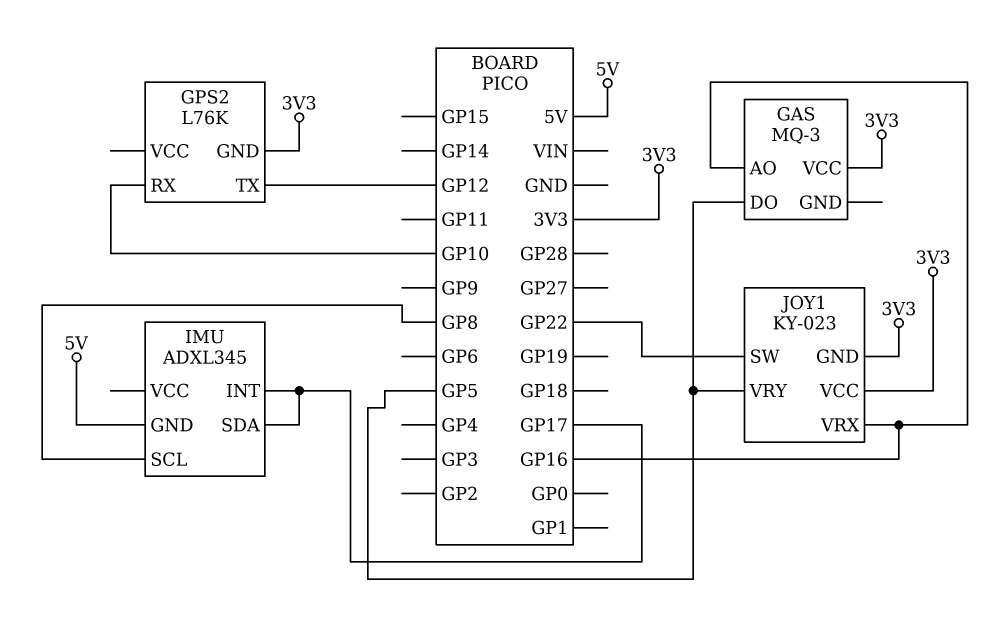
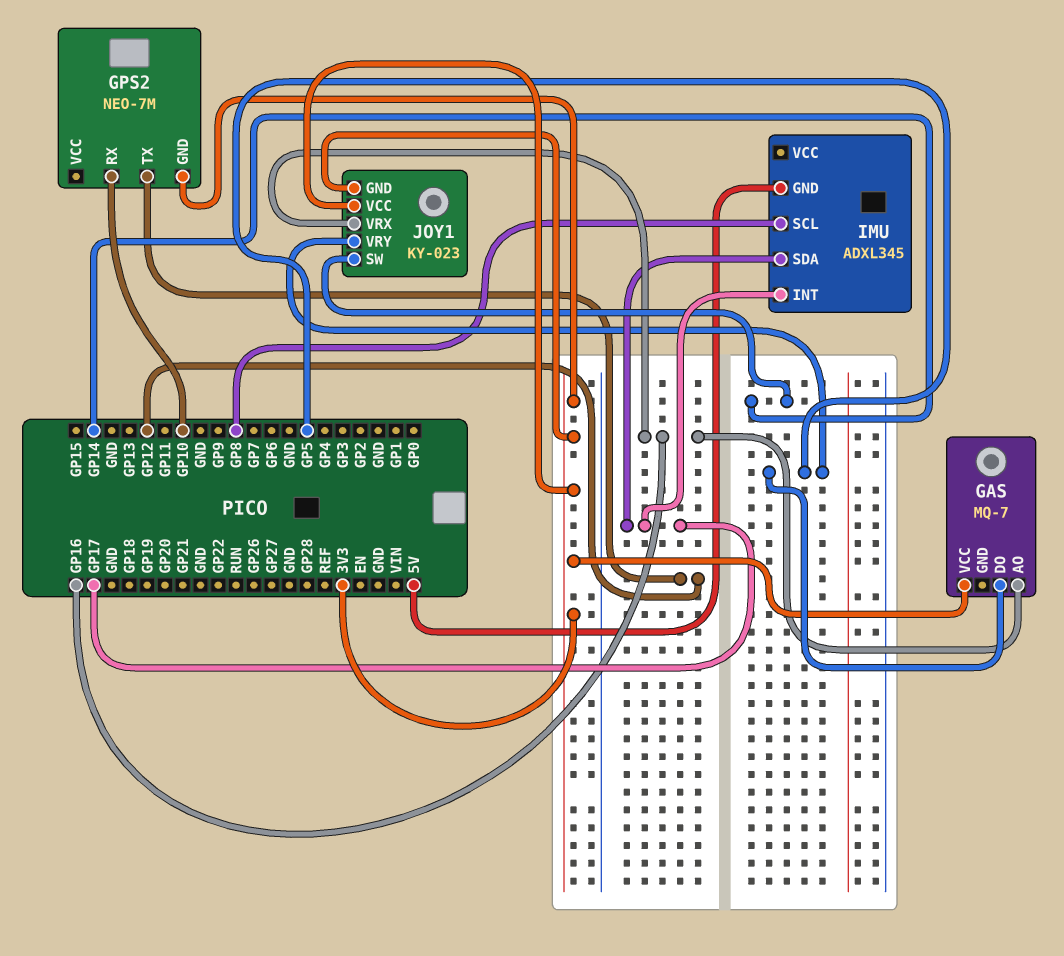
GAS: MQ-3 -> MQ-7
GPS2: L76K -> NEO-7M
JOY1 pin SW: GP22 -> GP14

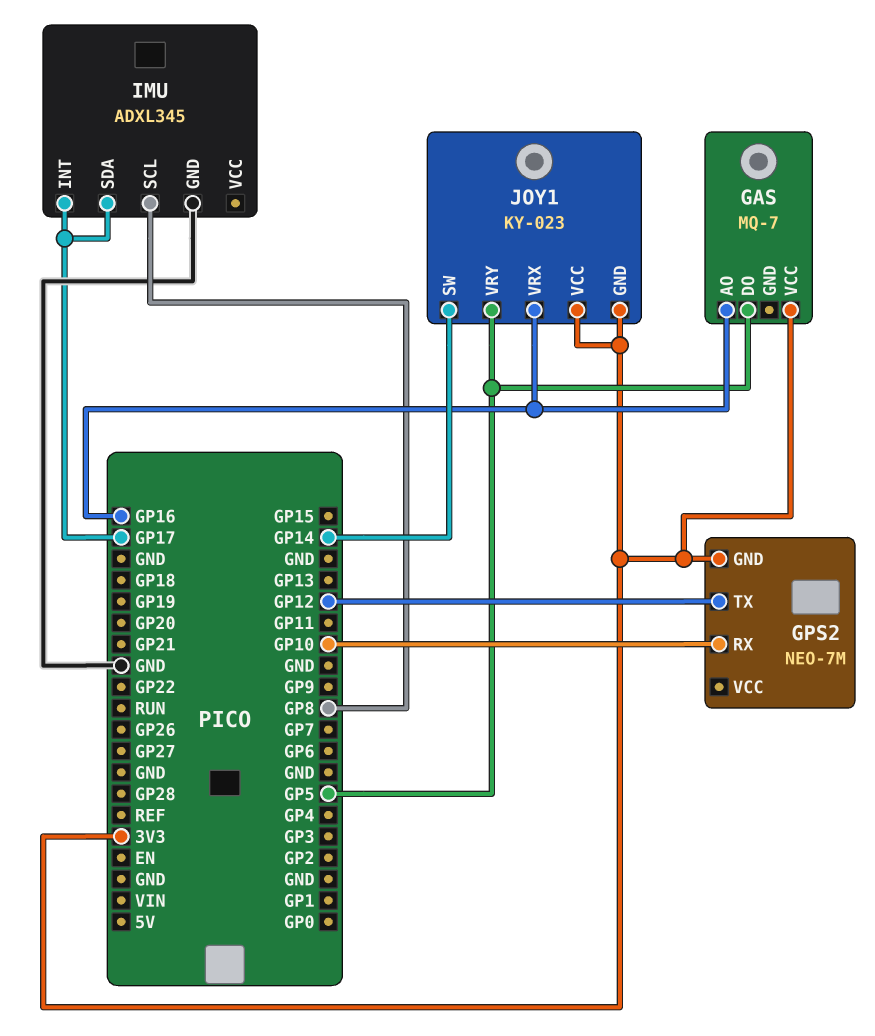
IMU pin GND: 5V -> GND

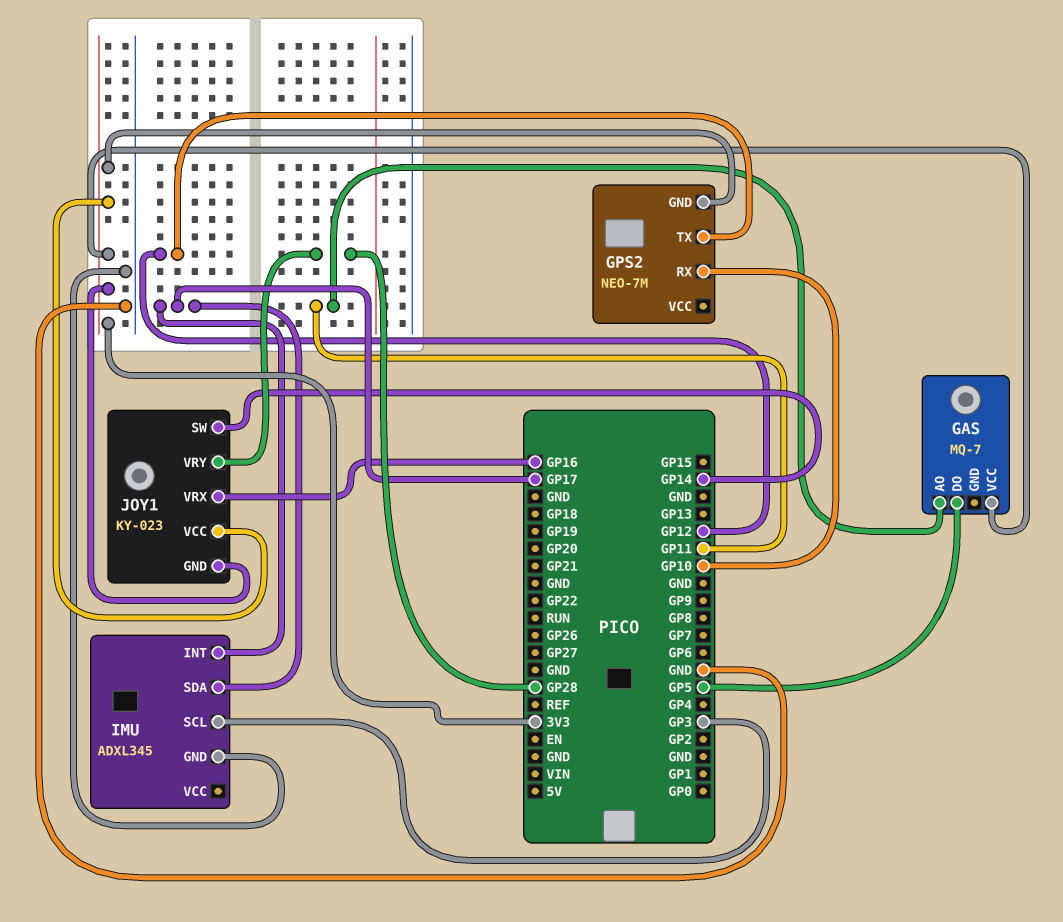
GAS pin AO: GP16 -> GP11
IMU pin SCL: GP8 -> GP3
JOY1 pin VRY: GP5 -> GP28

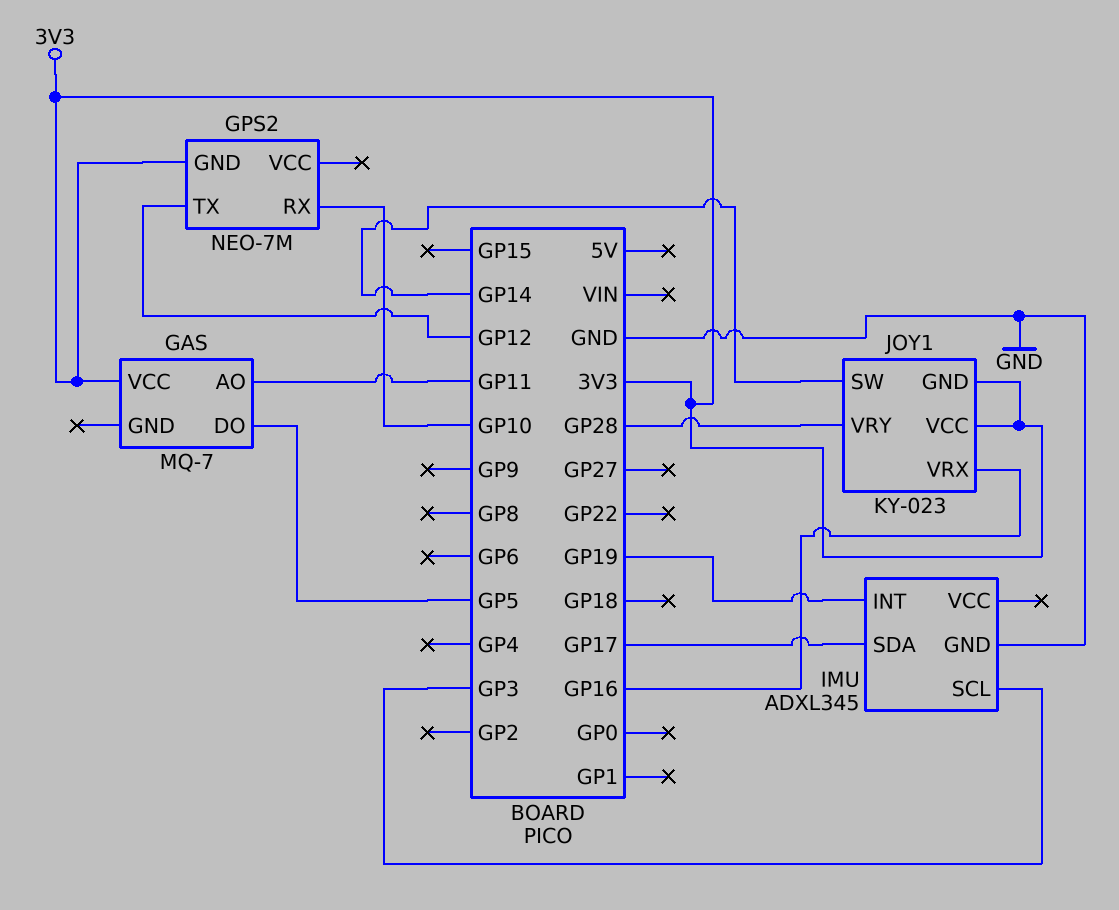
IMU pin INT: GP17 -> GP19

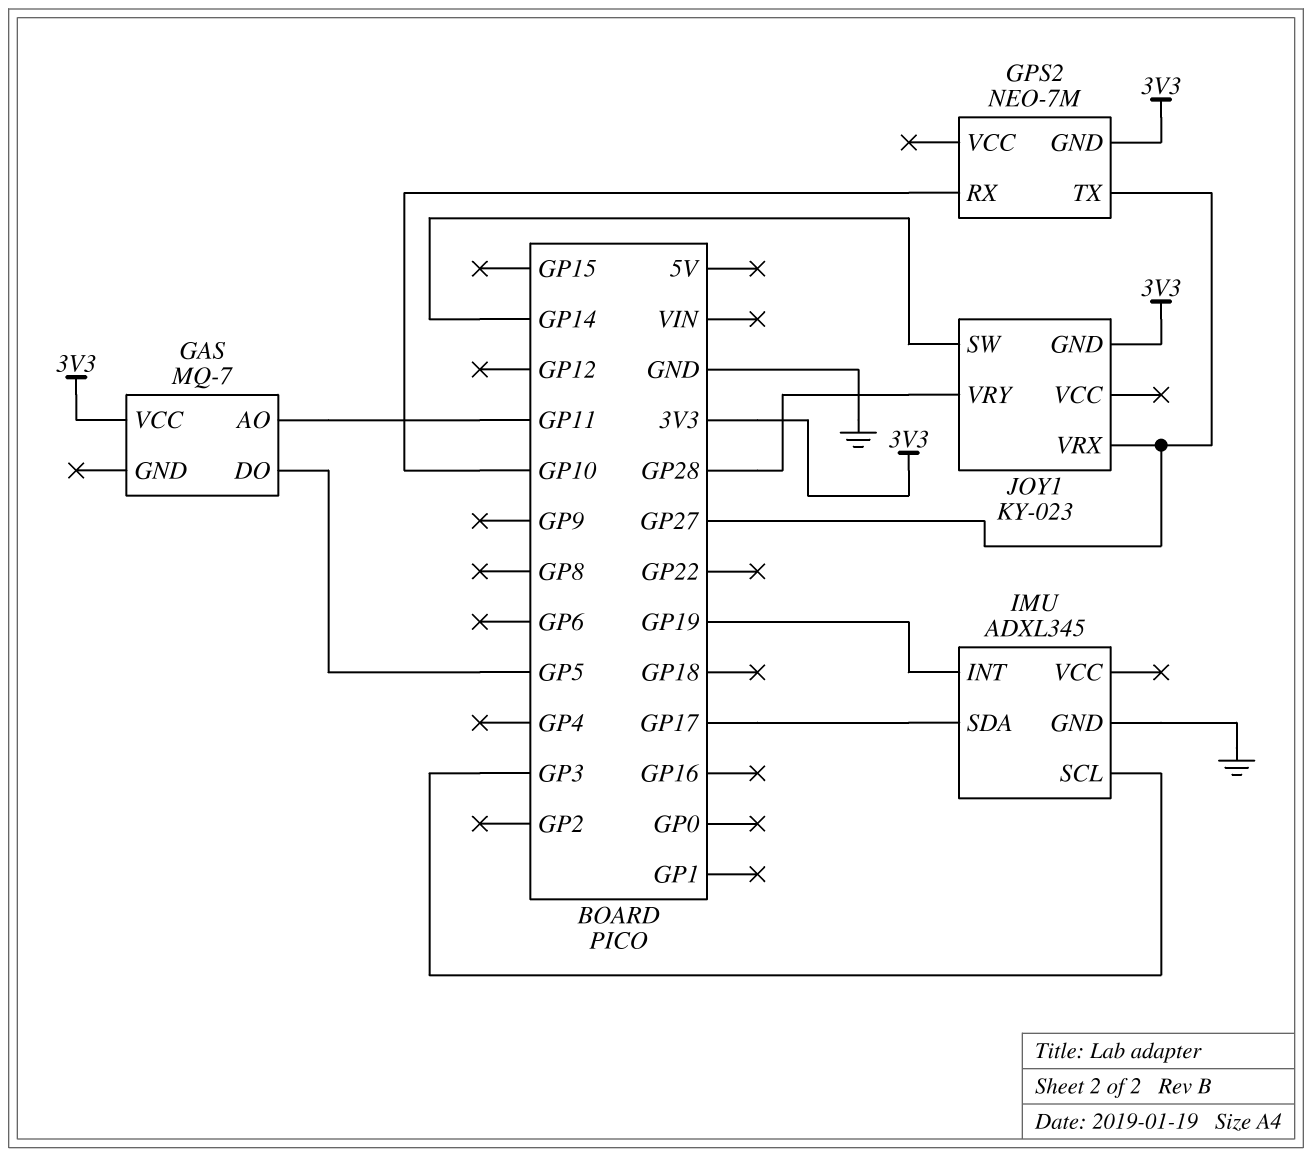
GPS2 pin TX: GP12 -> GP27
JOY1 pin VCC: 3V3 -> none
JOY1 pin VRX: GP16 -> GP27

